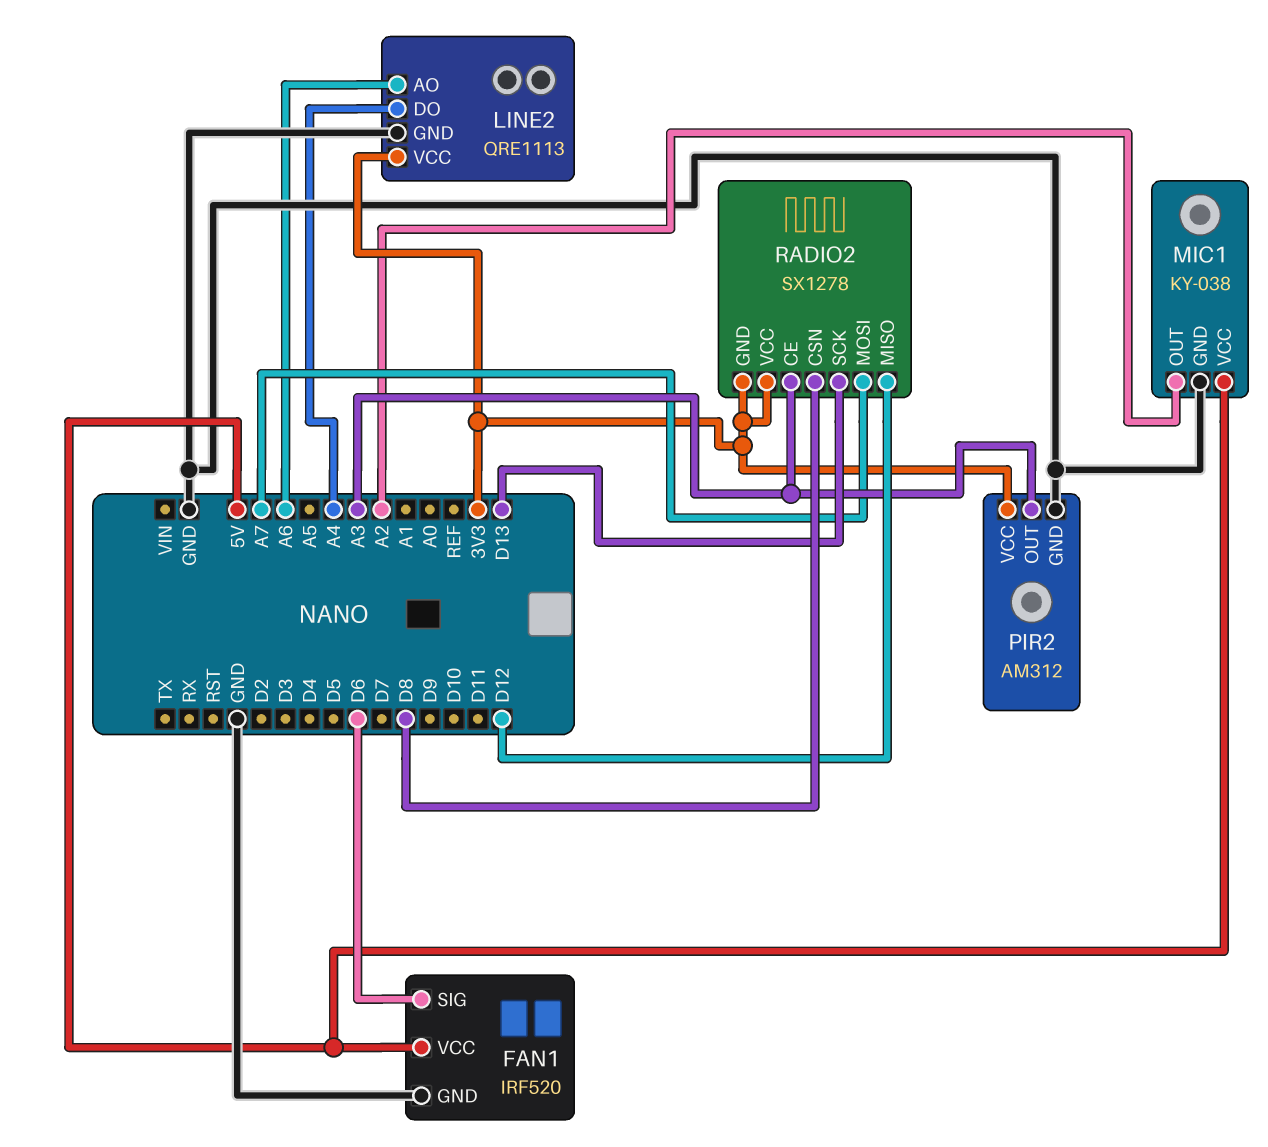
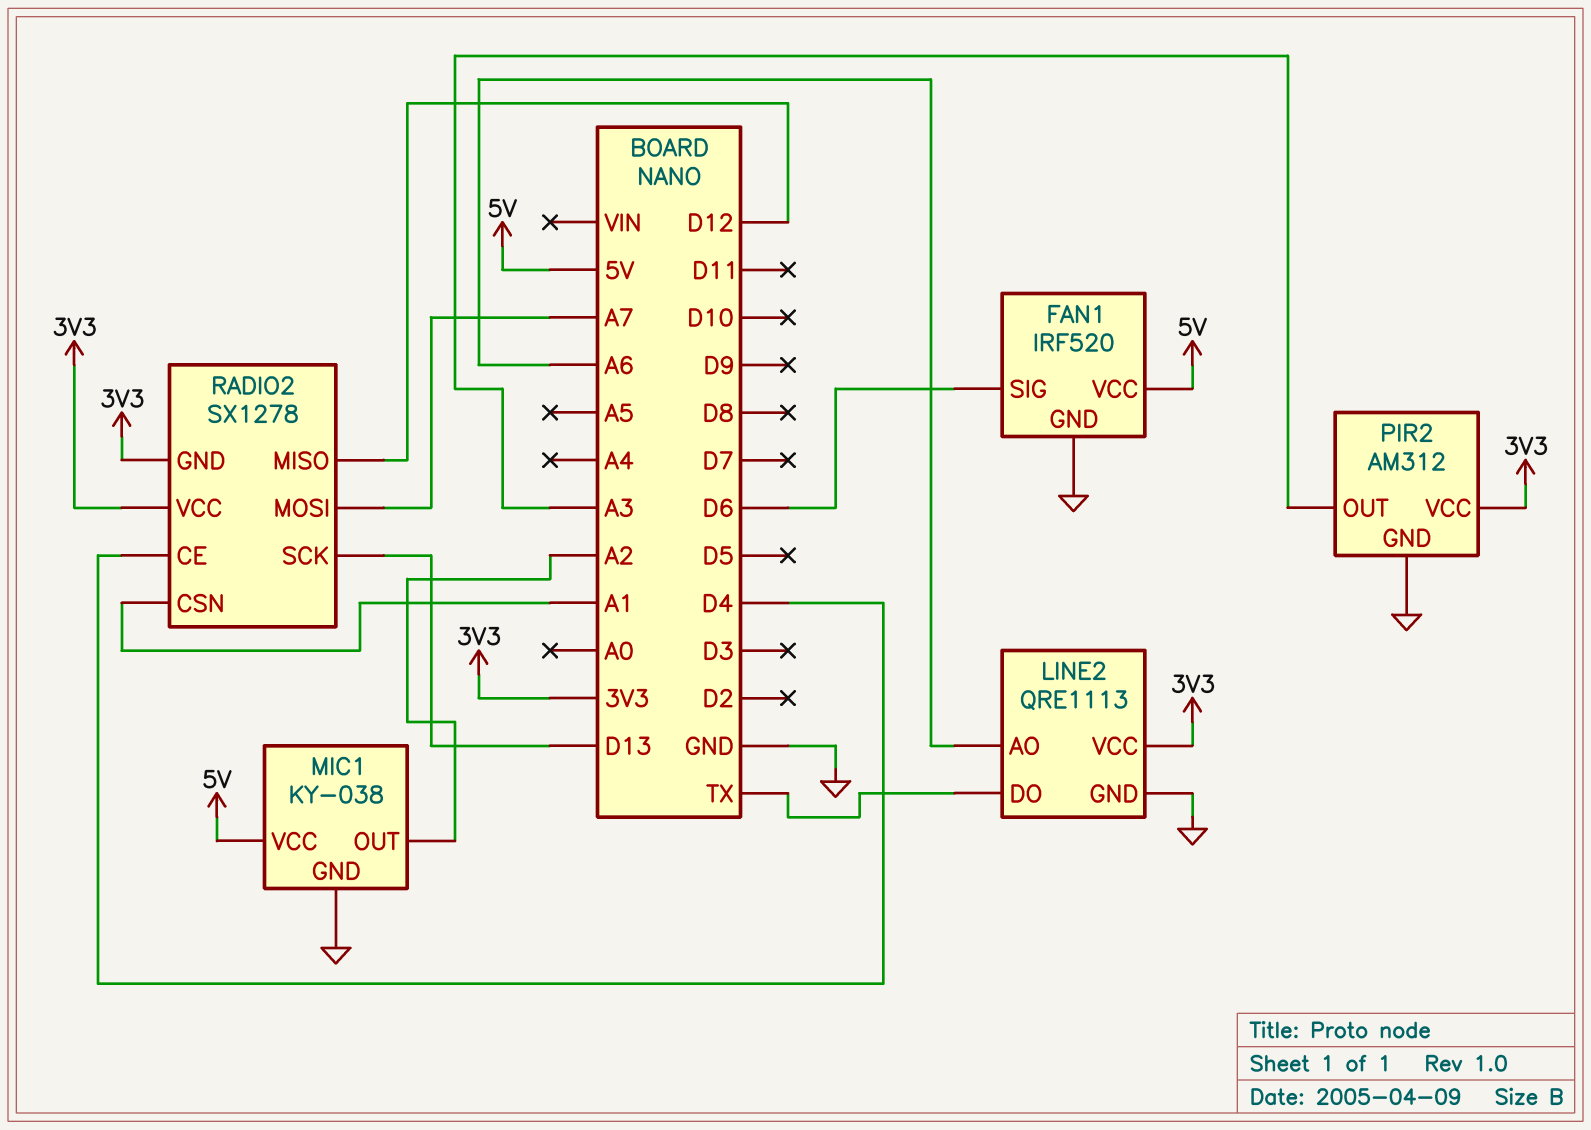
LINE2 pin DO: A4 -> TX
RADIO2 pin CE: A3 -> D4
RADIO2 pin CSN: D8 -> A1

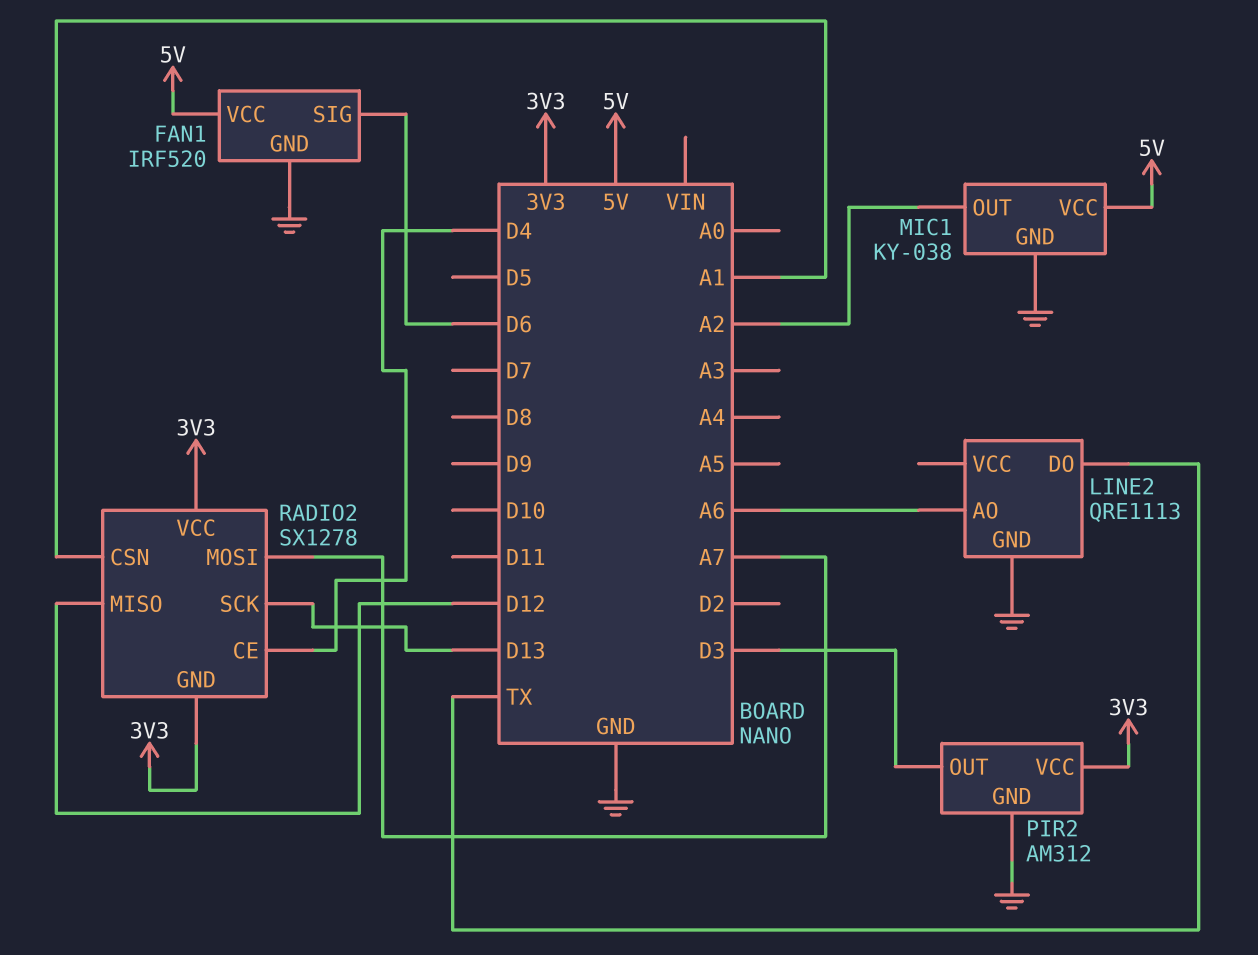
LINE2 pin VCC: 3V3 -> none
PIR2 pin OUT: A3 -> D3

